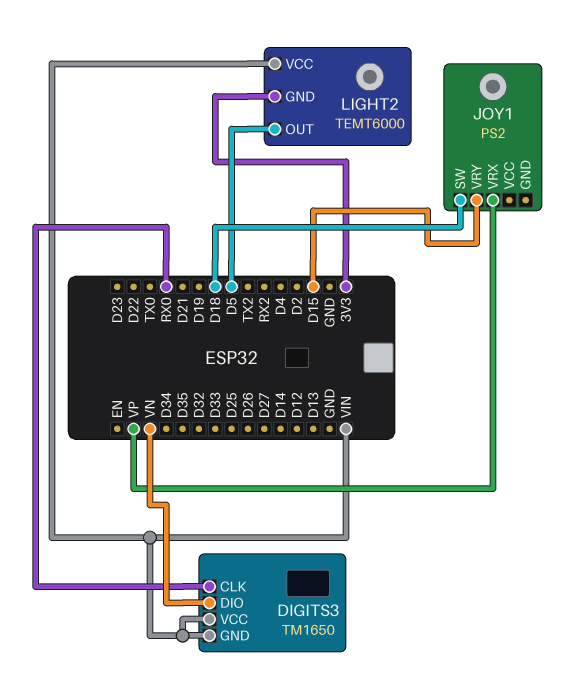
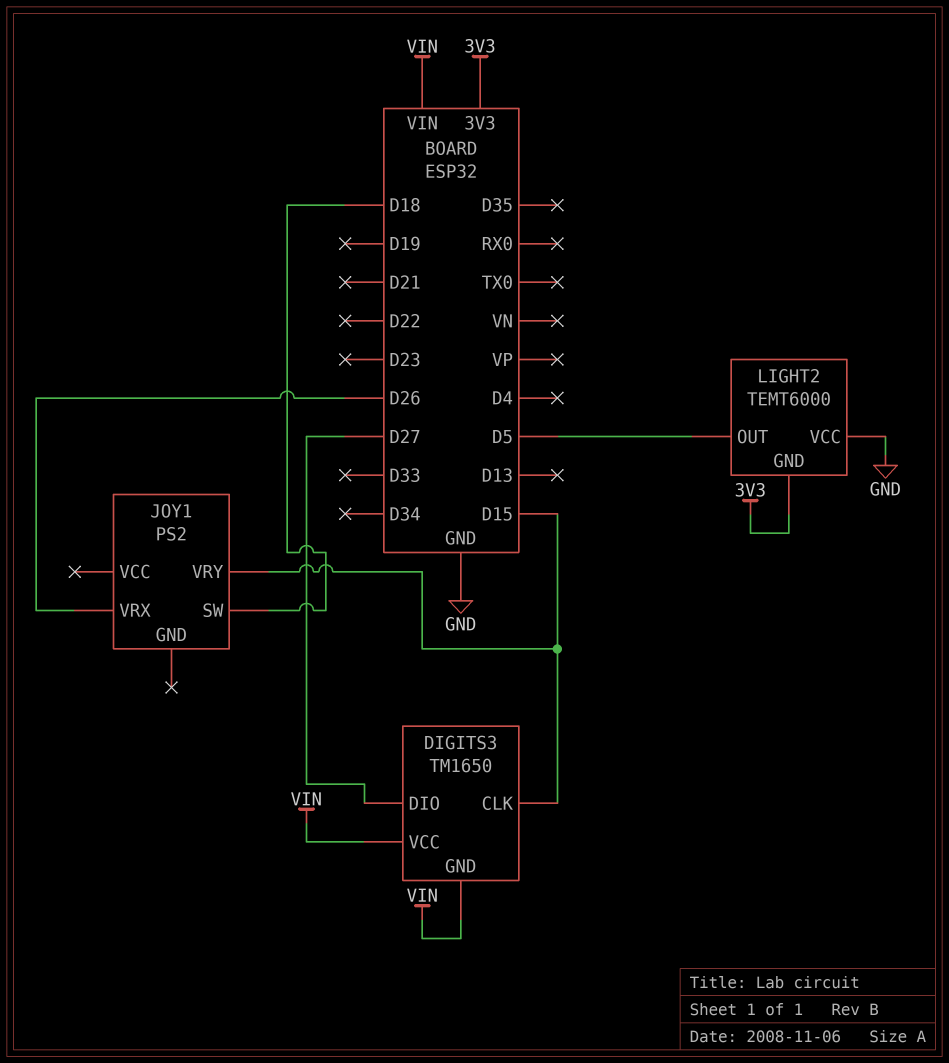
DIGITS3 pin CLK: RX0 -> D15
DIGITS3 pin DIO: VN -> D27
JOY1 pin VRX: VP -> D26
LIGHT2 pin VCC: VIN -> GND

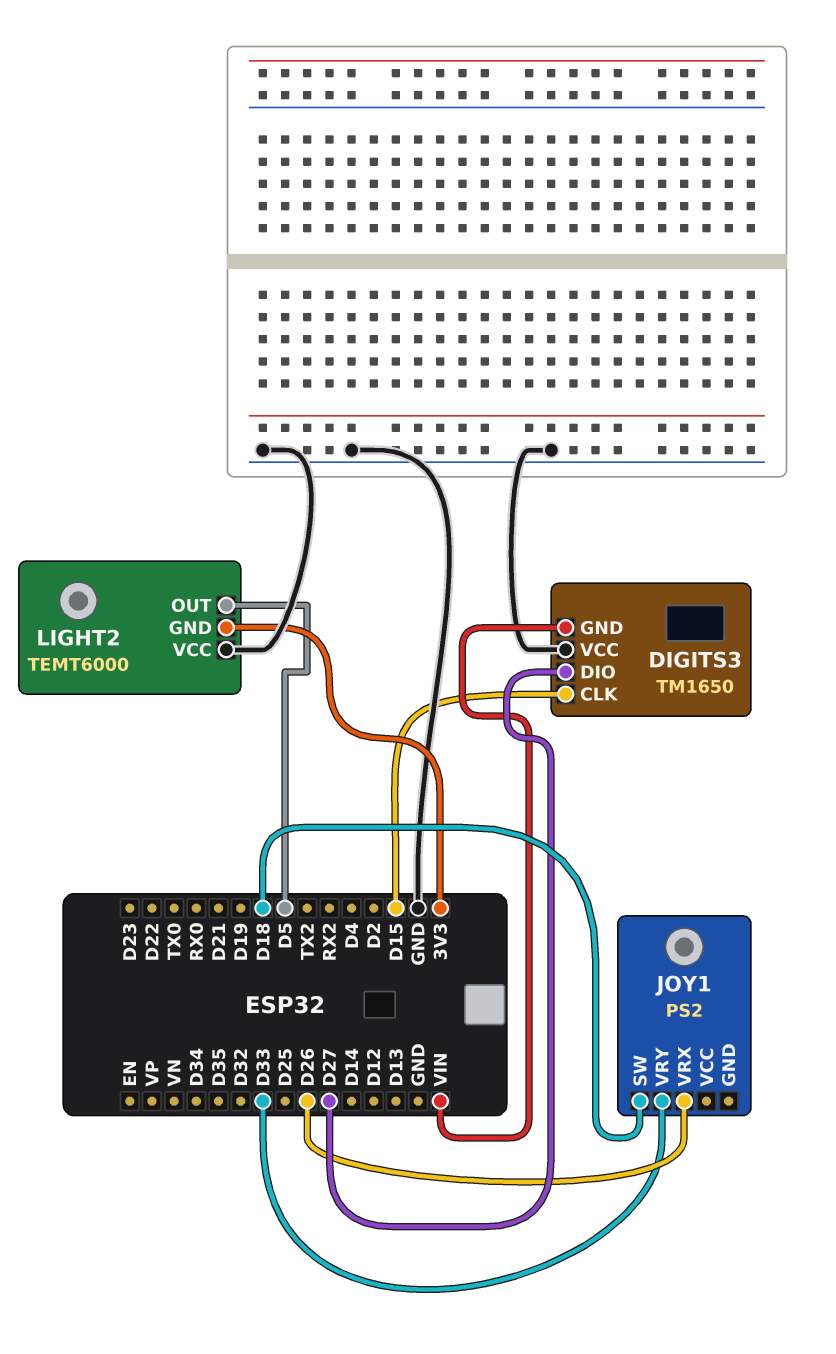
DIGITS3 pin VCC: VIN -> GND
JOY1 pin VRY: D15 -> D33

